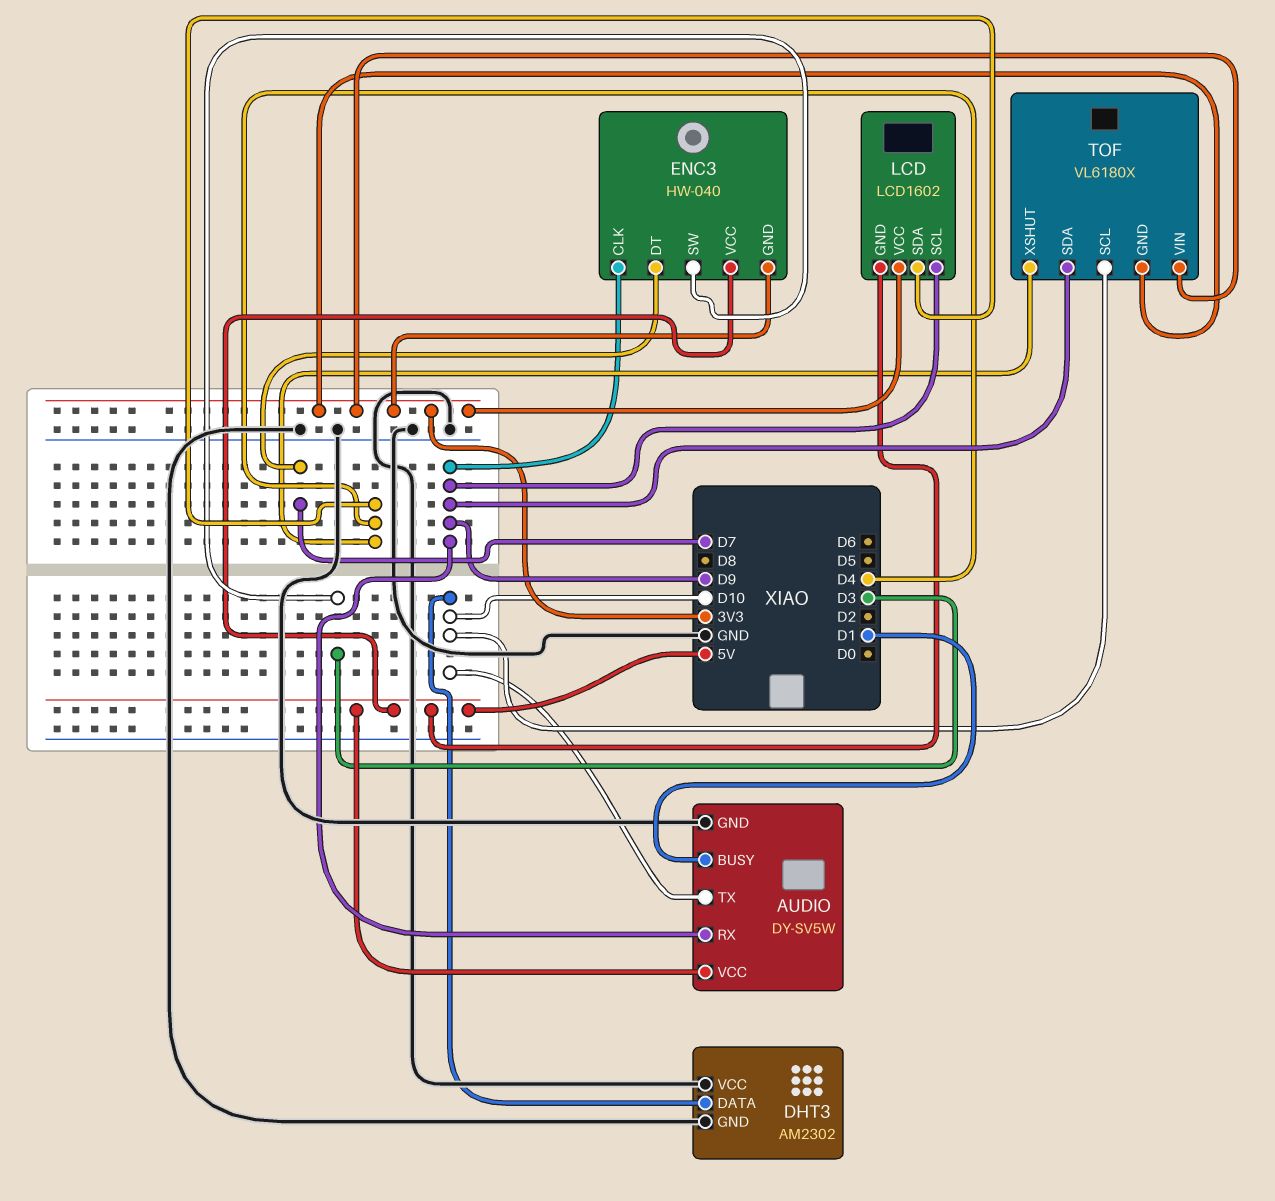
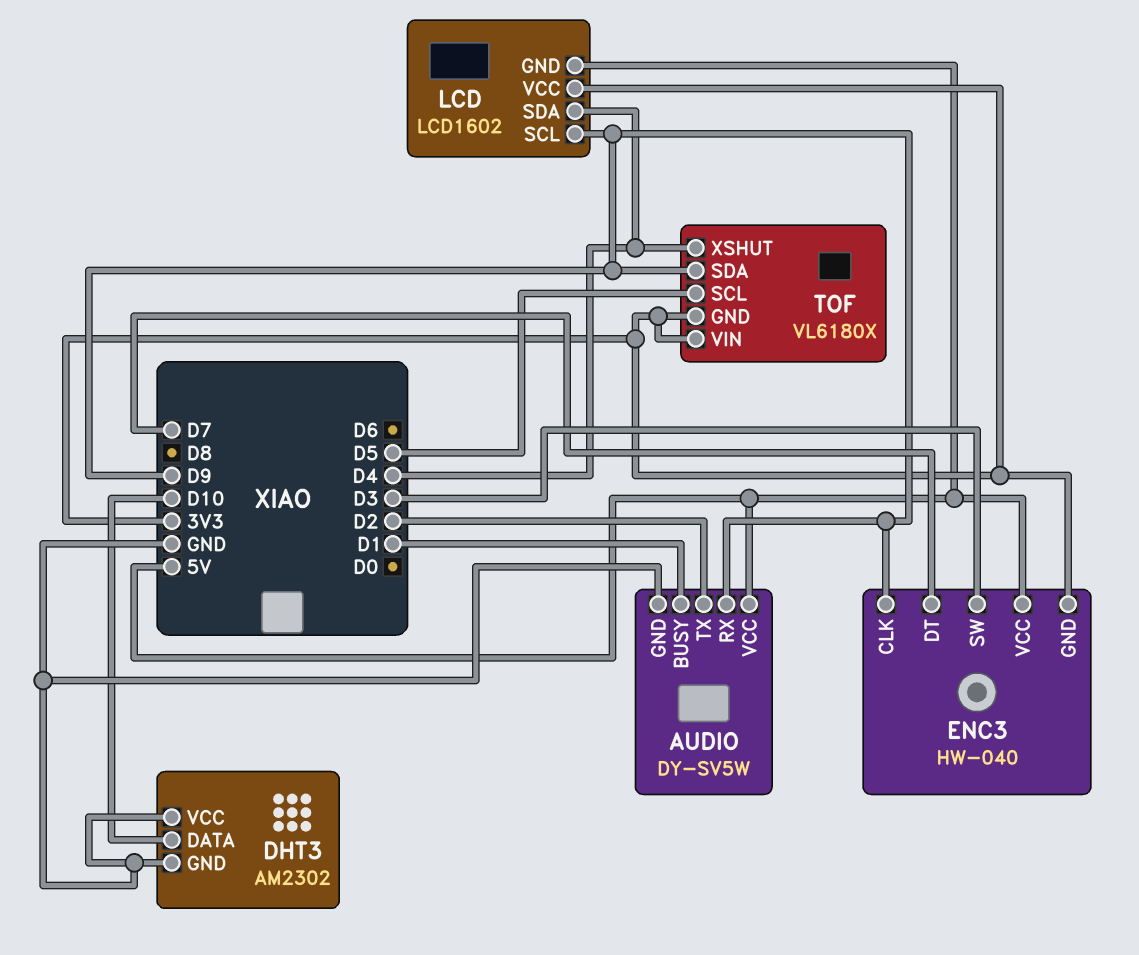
AUDIO pin TX: D10 -> D2
TOF pin SCL: D10 -> D5

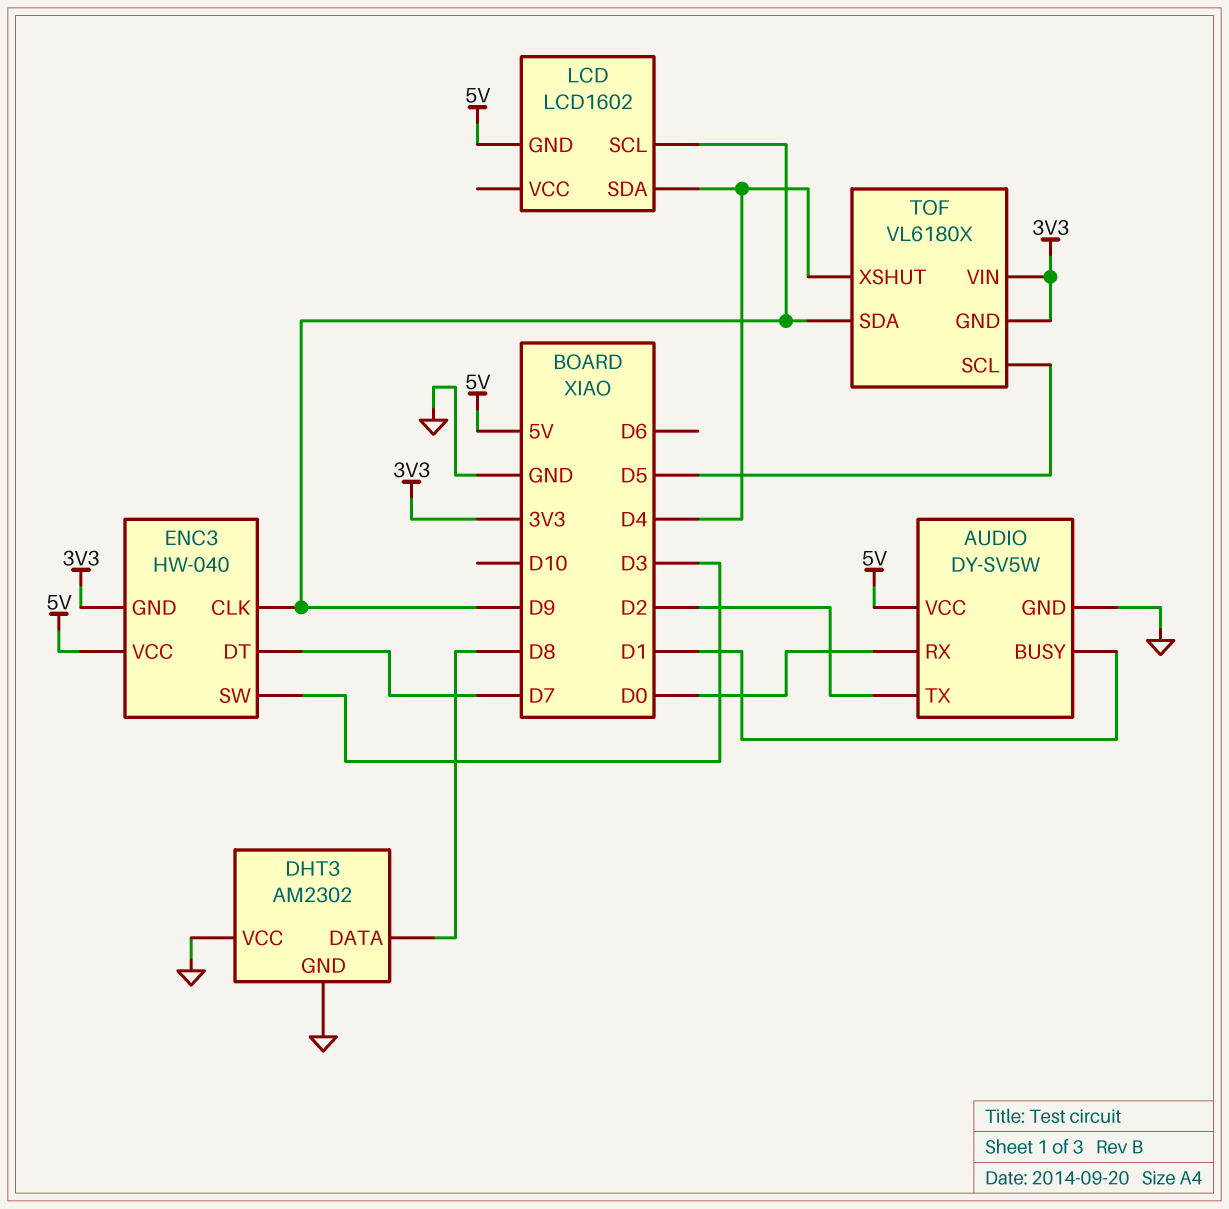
AUDIO pin RX: D9 -> D0
DHT3 pin DATA: D10 -> D8
LCD pin VCC: 3V3 -> none

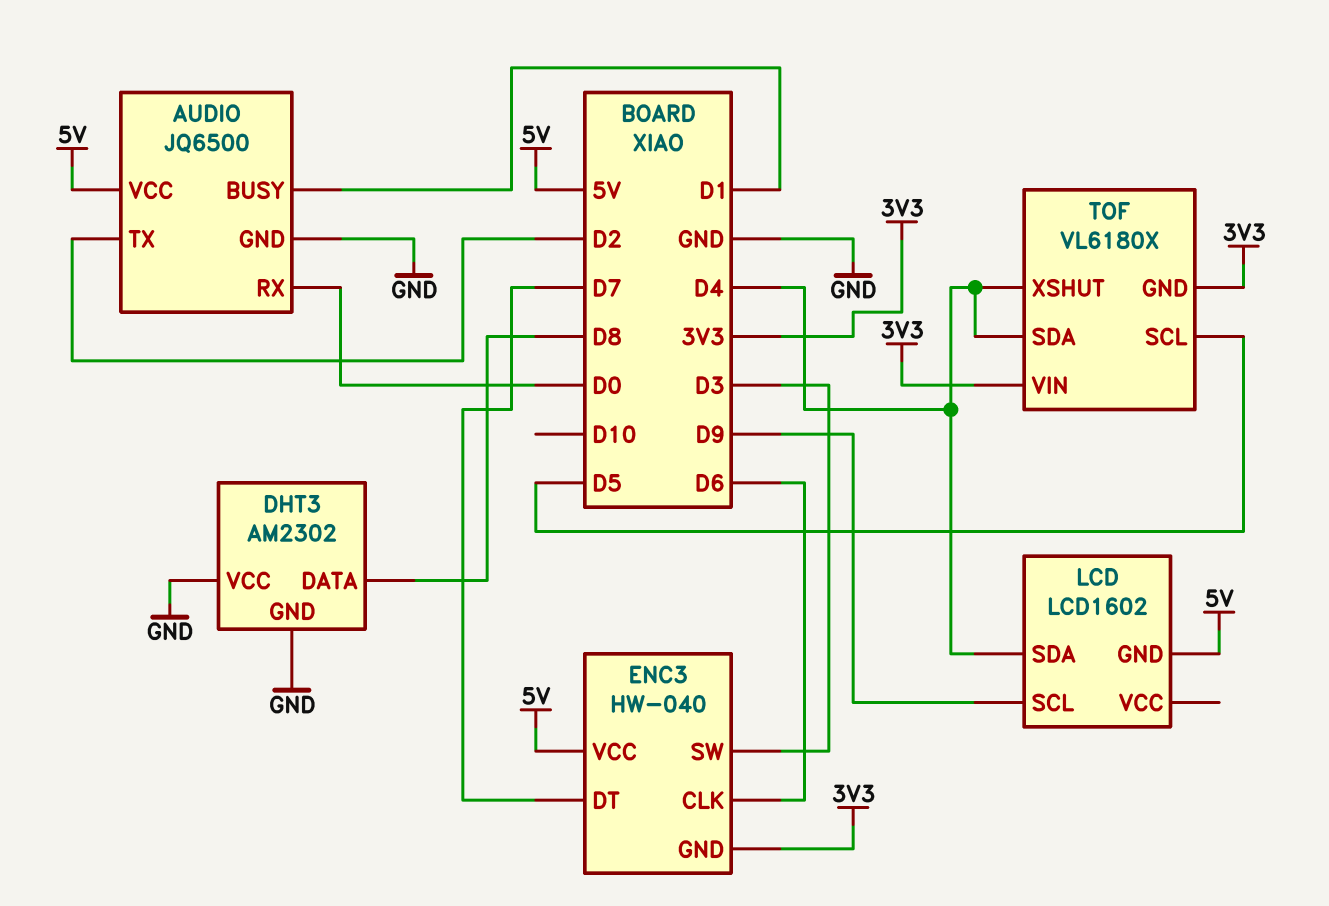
AUDIO: DY-SV5W -> JQ6500
ENC3 pin CLK: D9 -> D6
TOF pin SDA: D9 -> D4

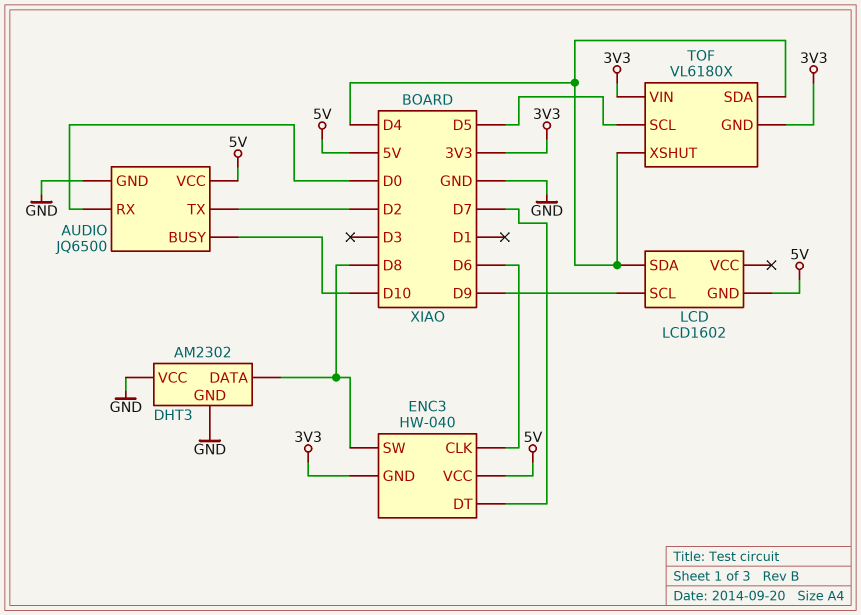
AUDIO pin BUSY: D1 -> D10
ENC3 pin SW: D3 -> D8

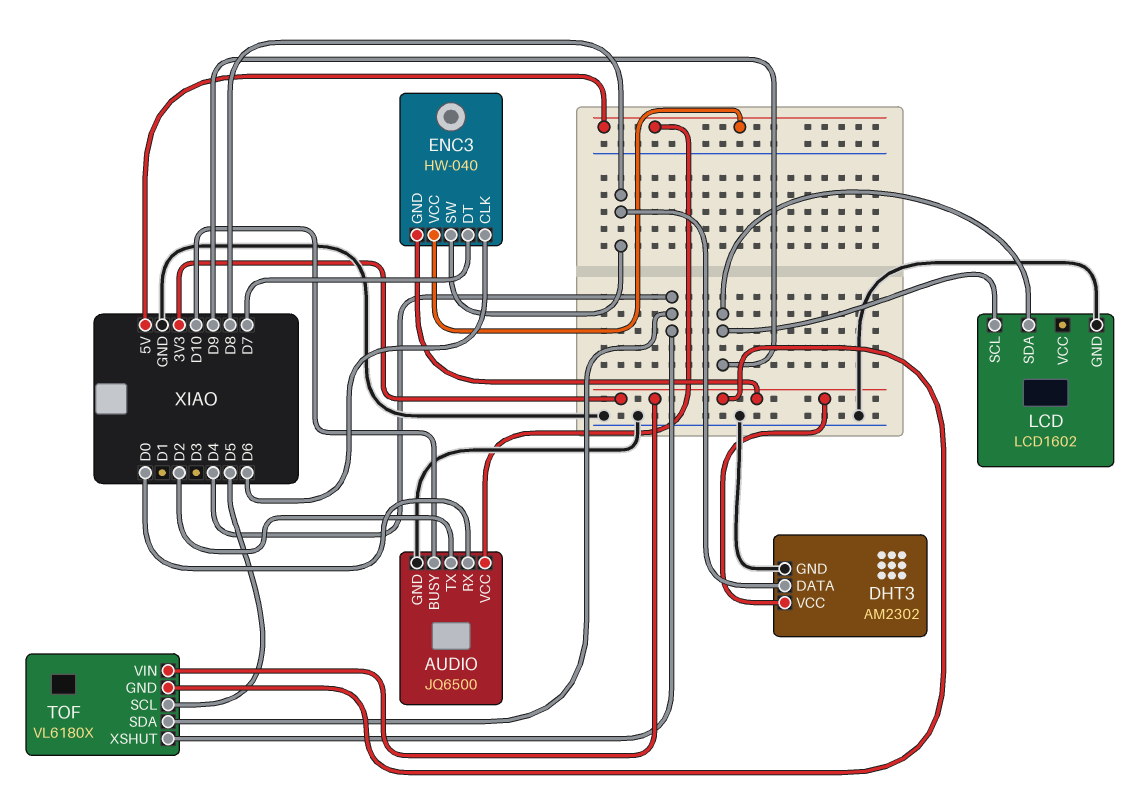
DHT3 pin VCC: GND -> 3V3
LCD pin GND: 5V -> GND
LCD pin SDA: D4 -> D9

